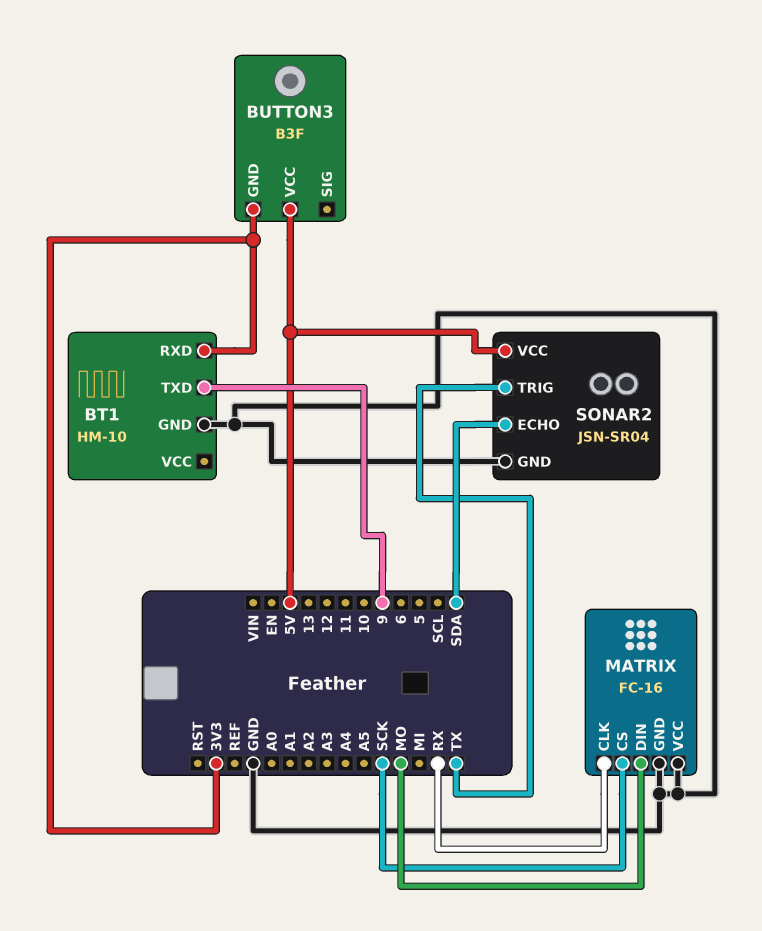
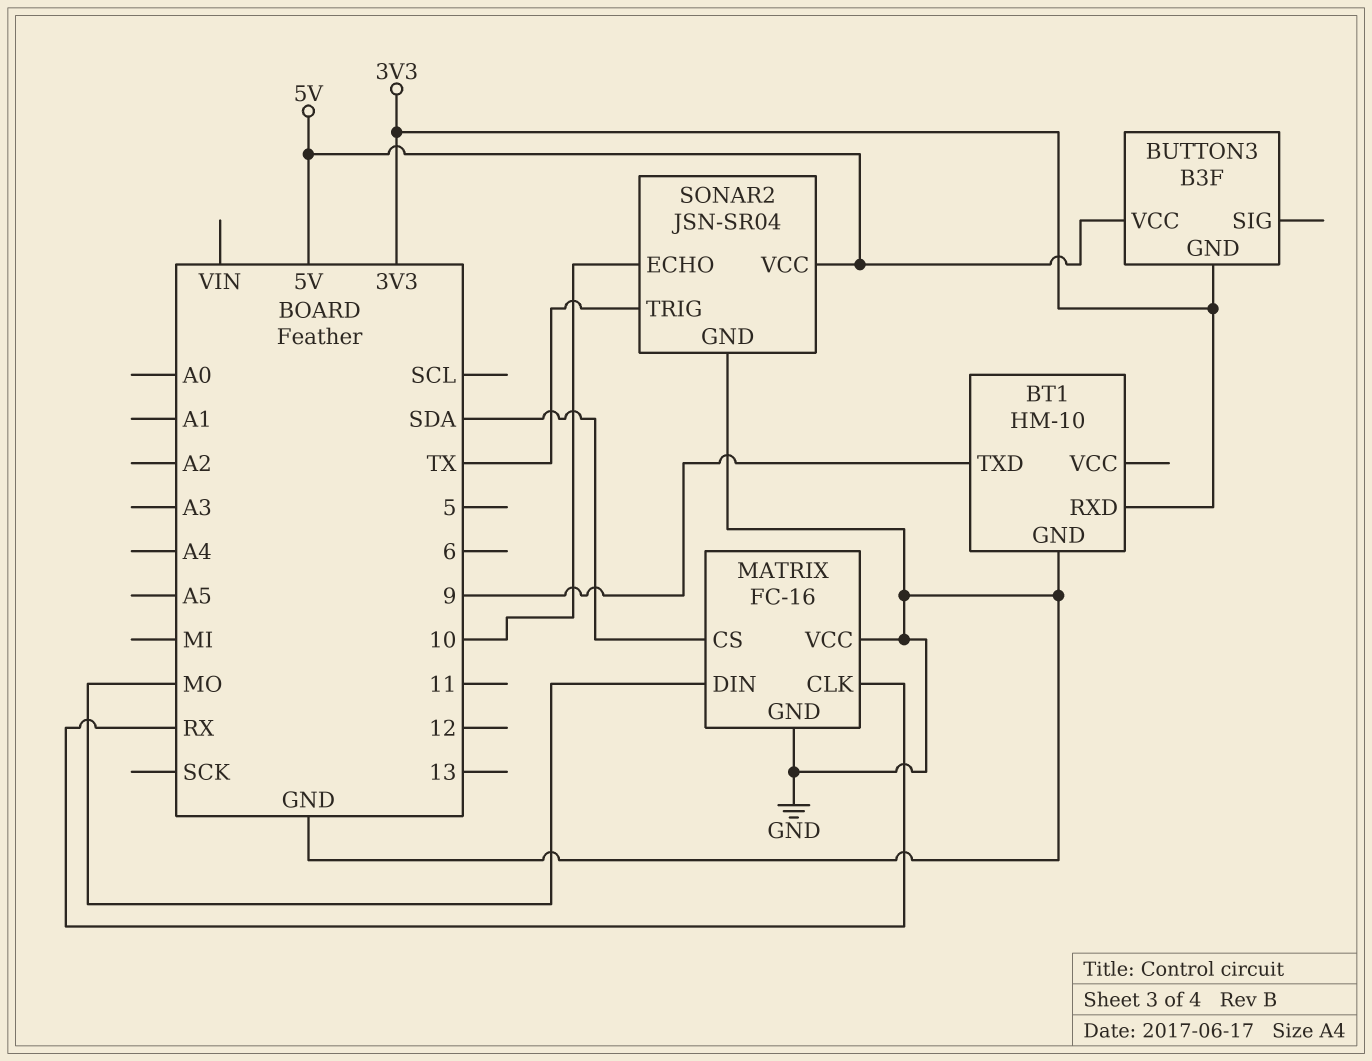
MATRIX pin CS: SCK -> SDA
SONAR2 pin ECHO: SDA -> 10

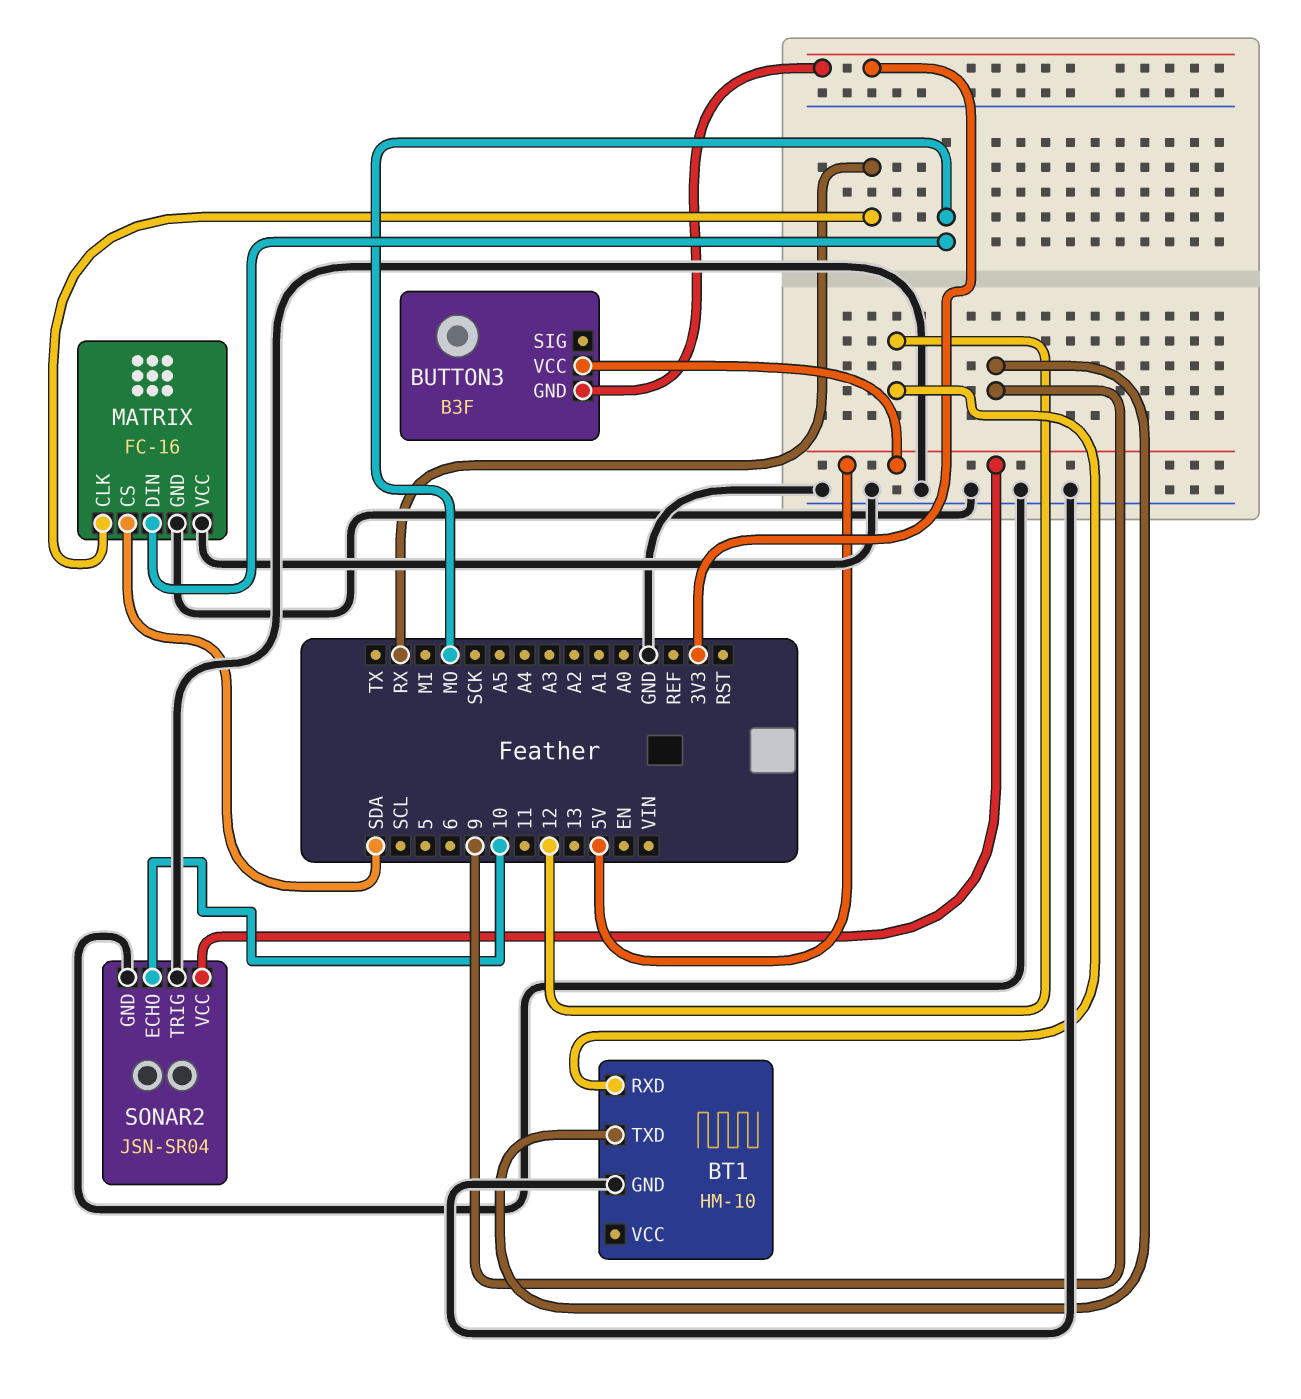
BT1 pin RXD: 3V3 -> 12
SONAR2 pin TRIG: TX -> GND

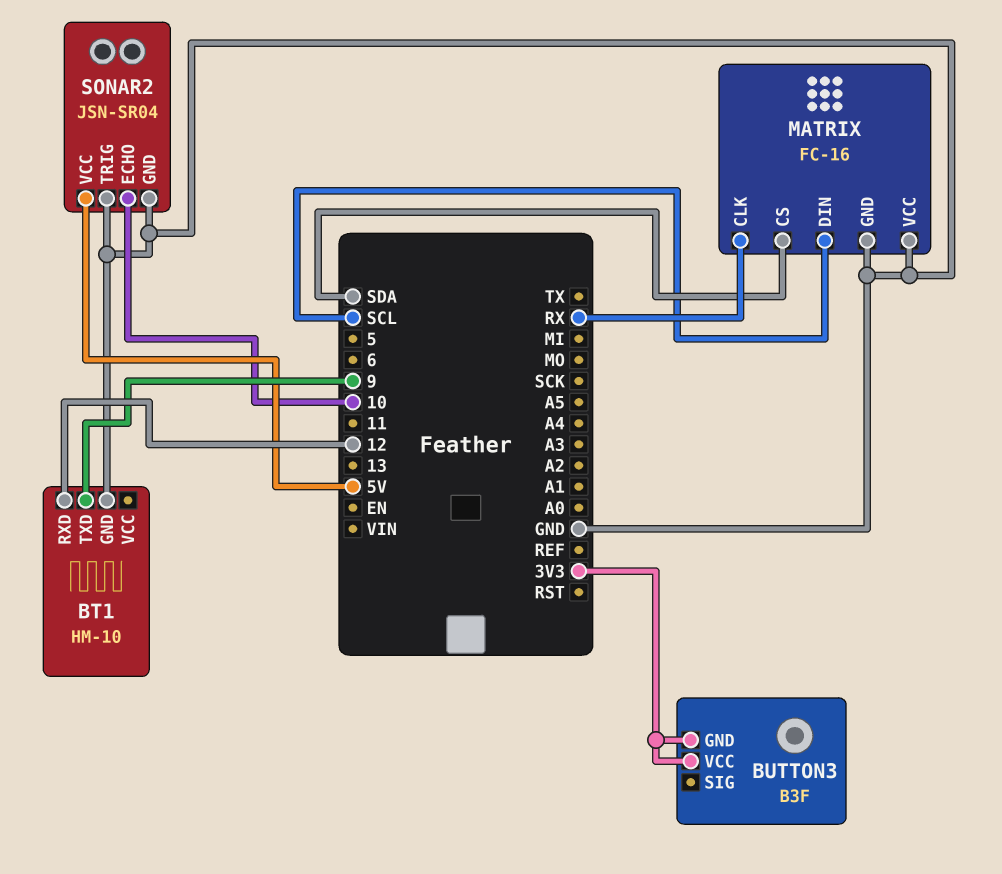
BUTTON3 pin VCC: 5V -> 3V3
MATRIX pin DIN: MO -> SCL

